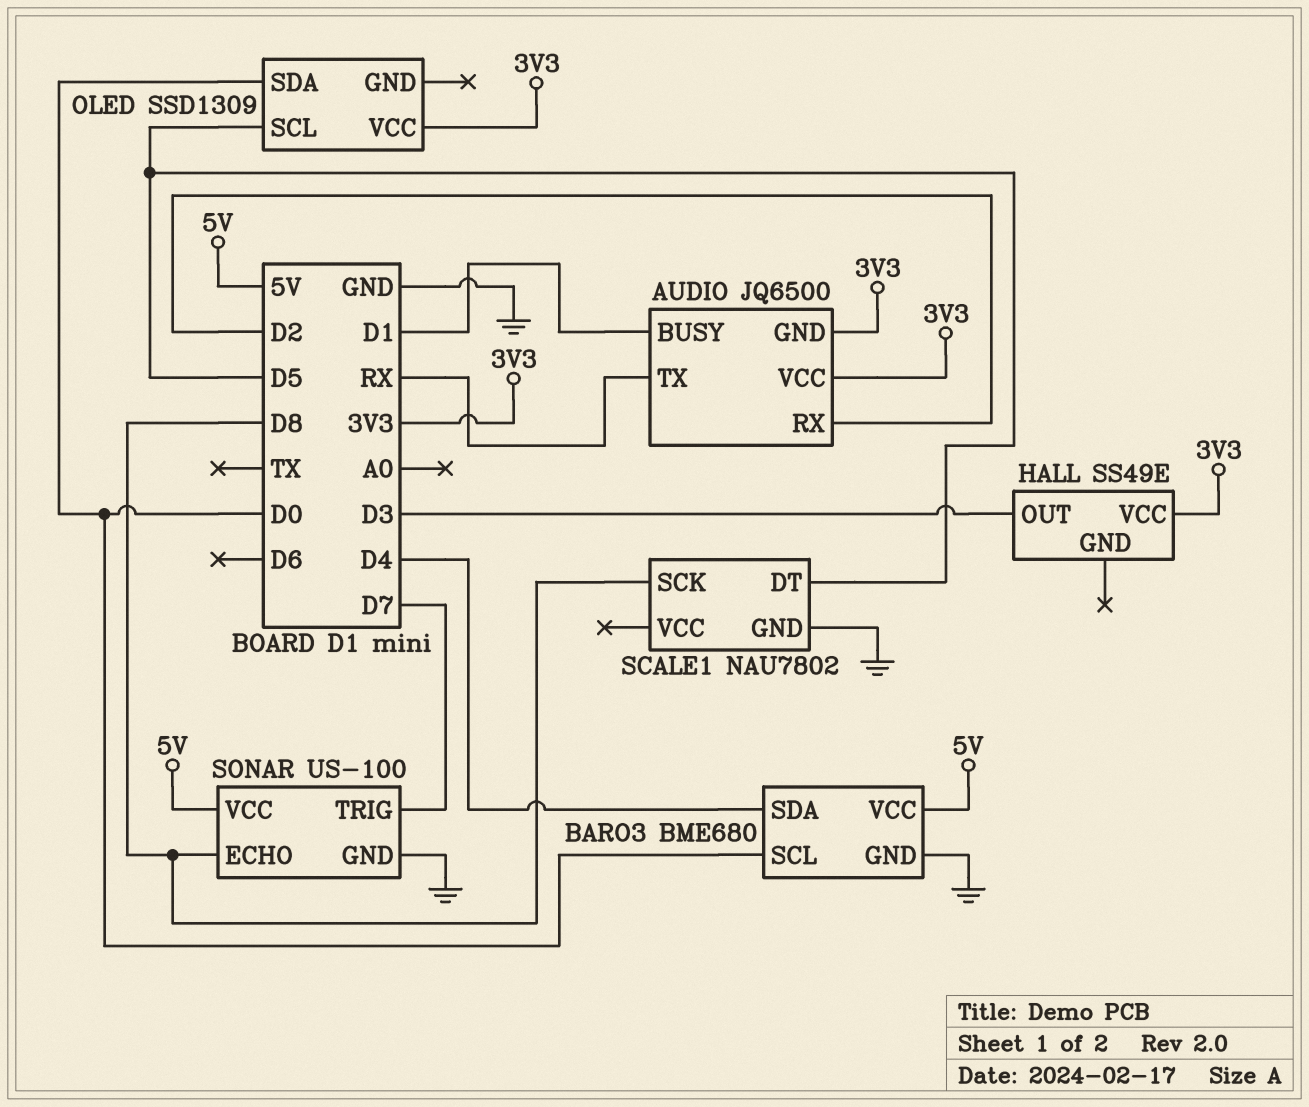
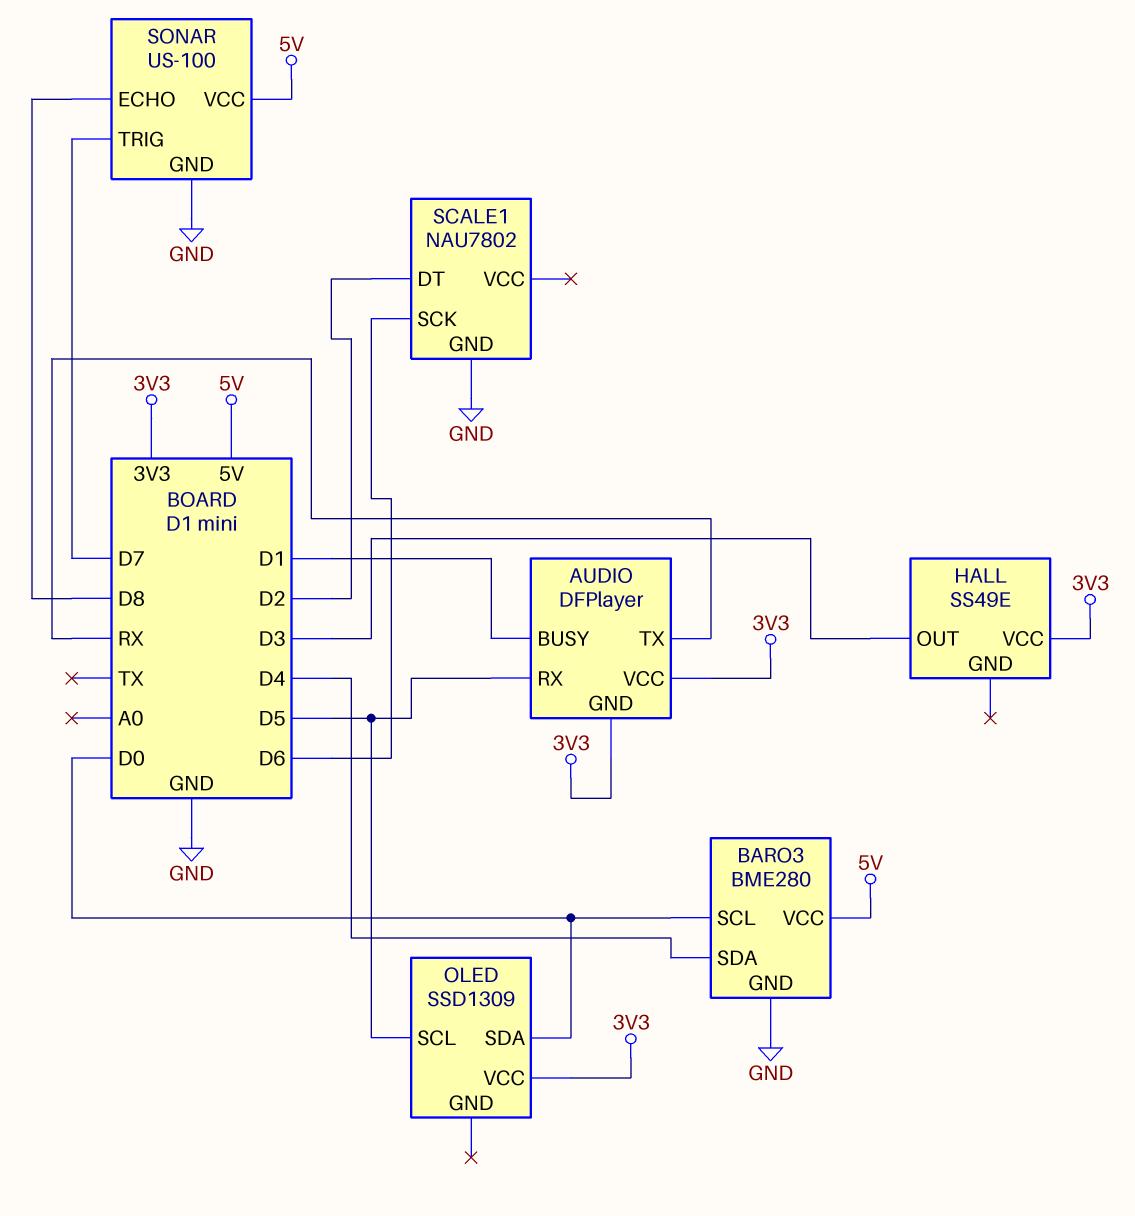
AUDIO: JQ6500 -> DFPlayer
AUDIO pin RX: D2 -> D5
BARO3: BME680 -> BME280
SCALE1 pin DT: D5 -> D2
SCALE1 pin SCK: D8 -> D6

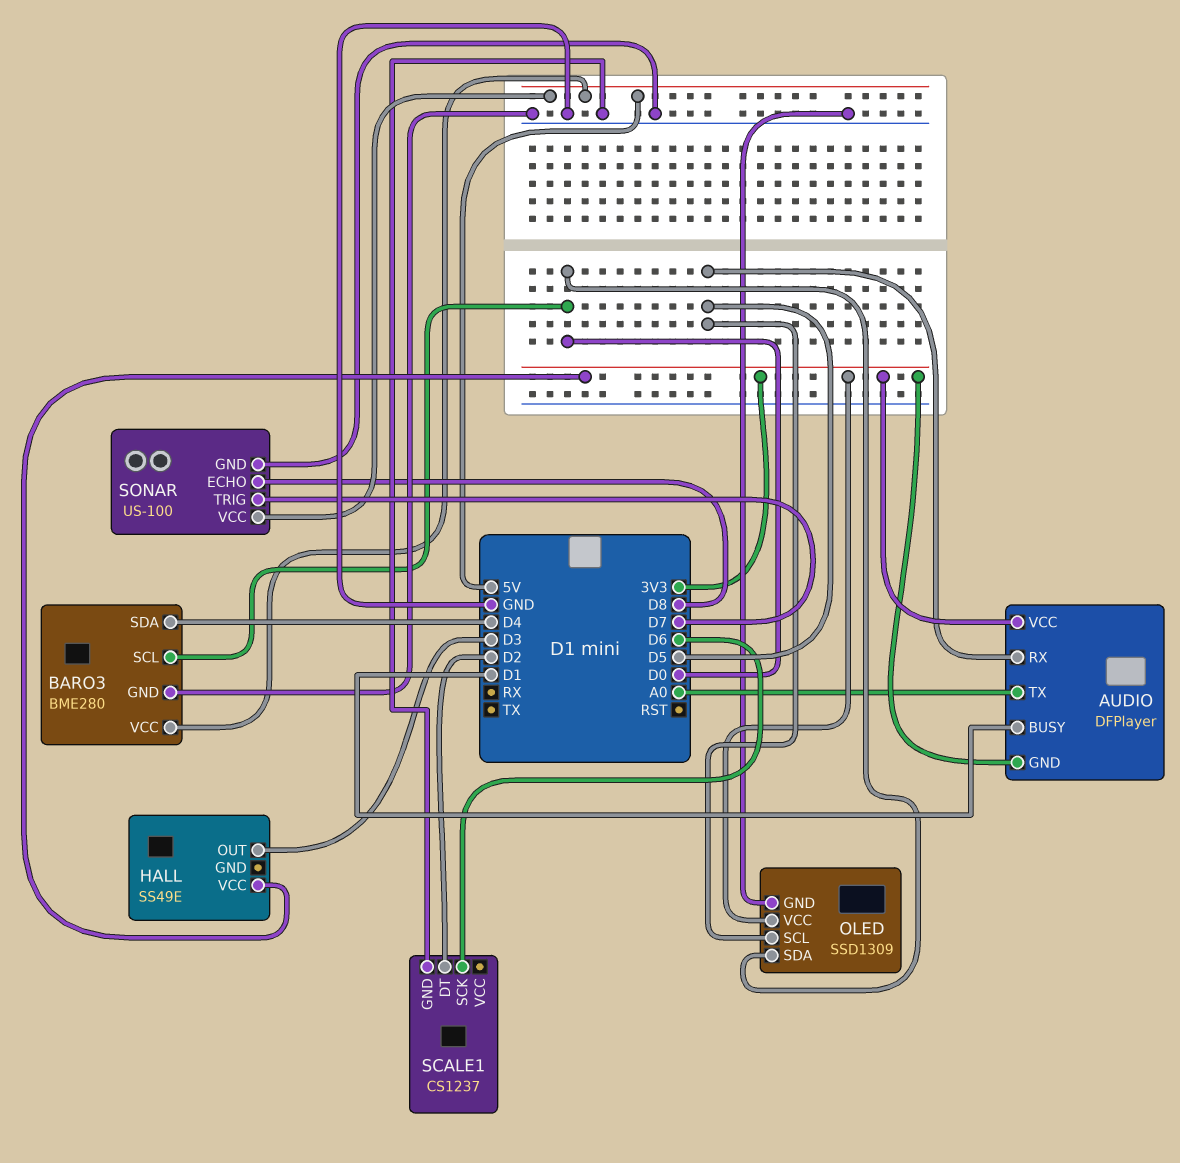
AUDIO pin TX: RX -> A0
OLED pin GND: none -> GND
SCALE1: NAU7802 -> CS1237

